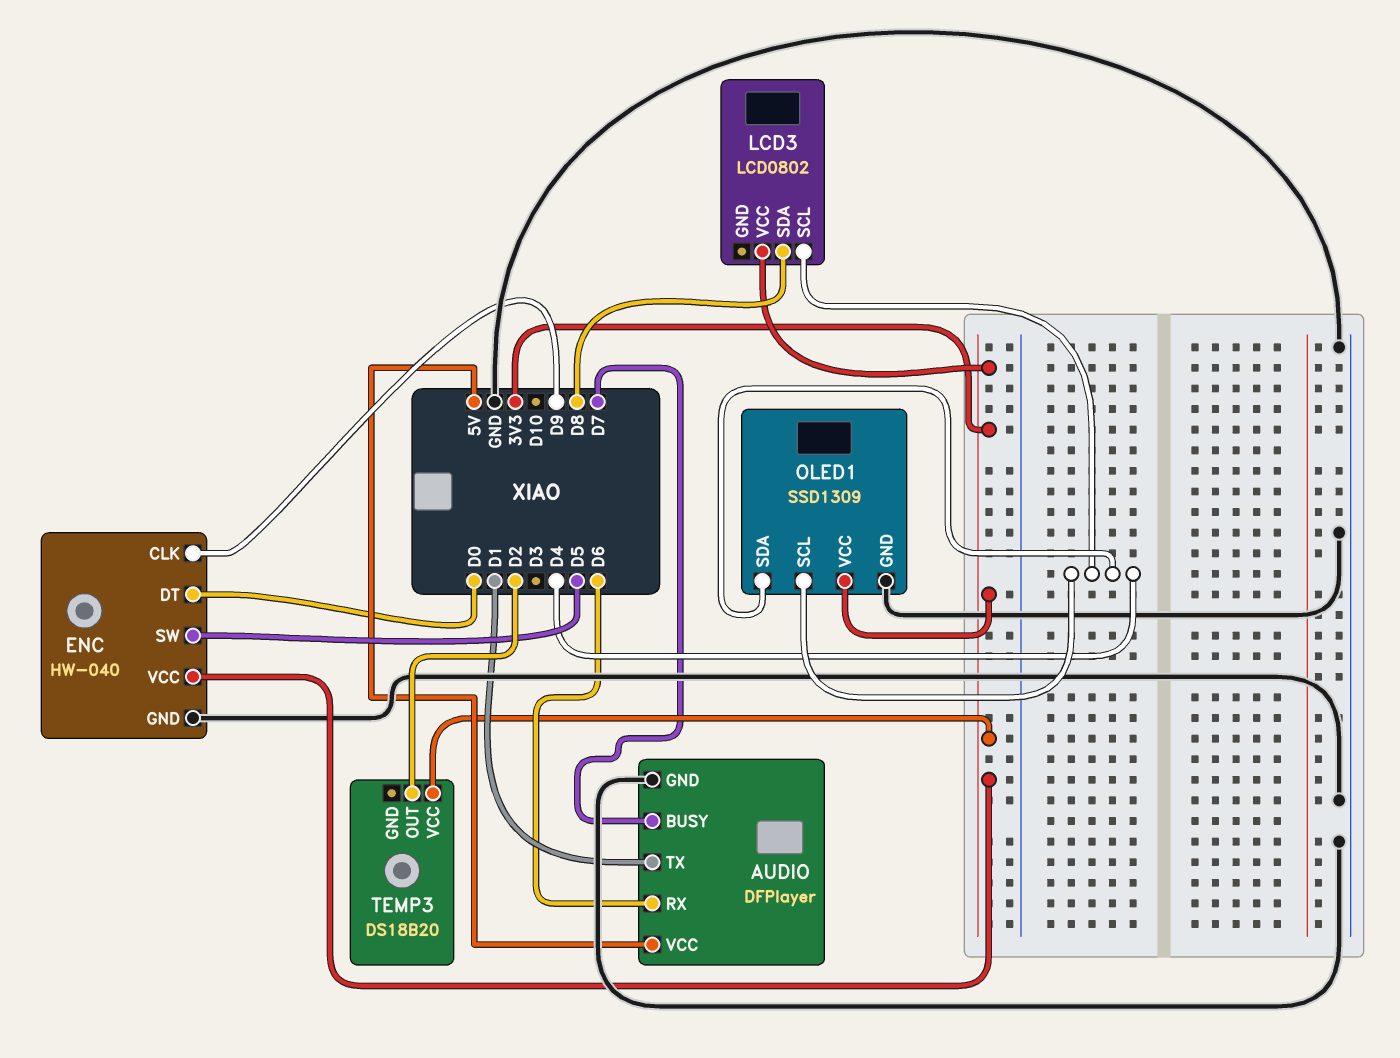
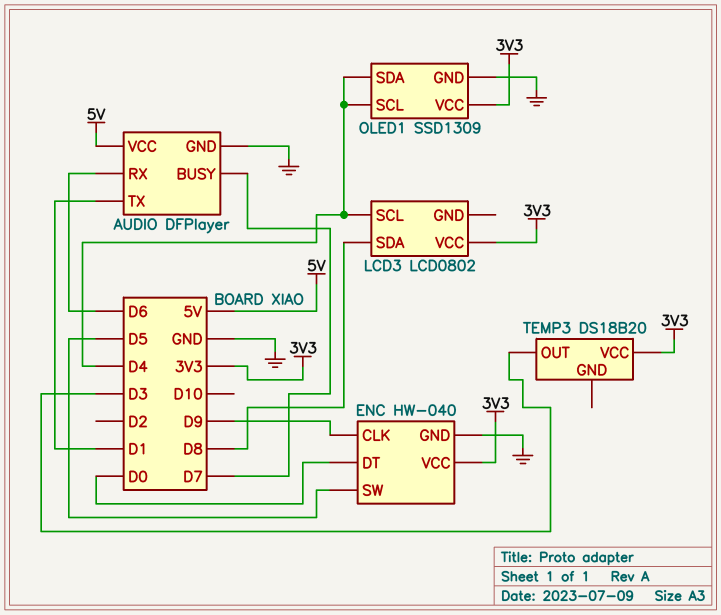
TEMP3 pin OUT: D2 -> D3

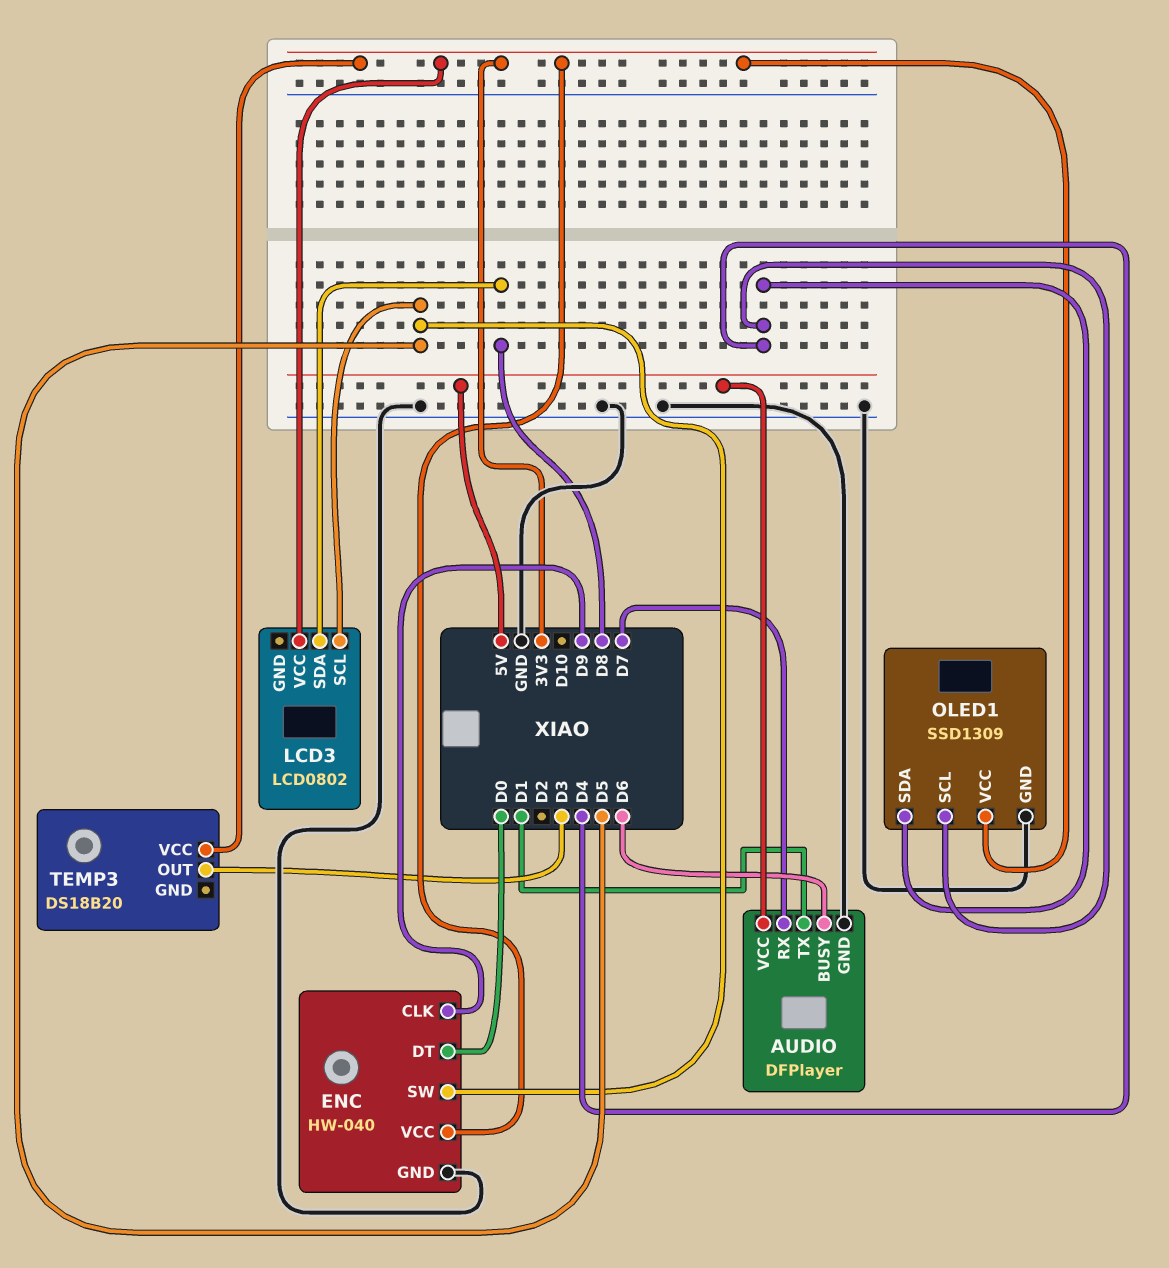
AUDIO pin BUSY: D7 -> D6
AUDIO pin RX: D6 -> D7
LCD3 pin SCL: D4 -> D5

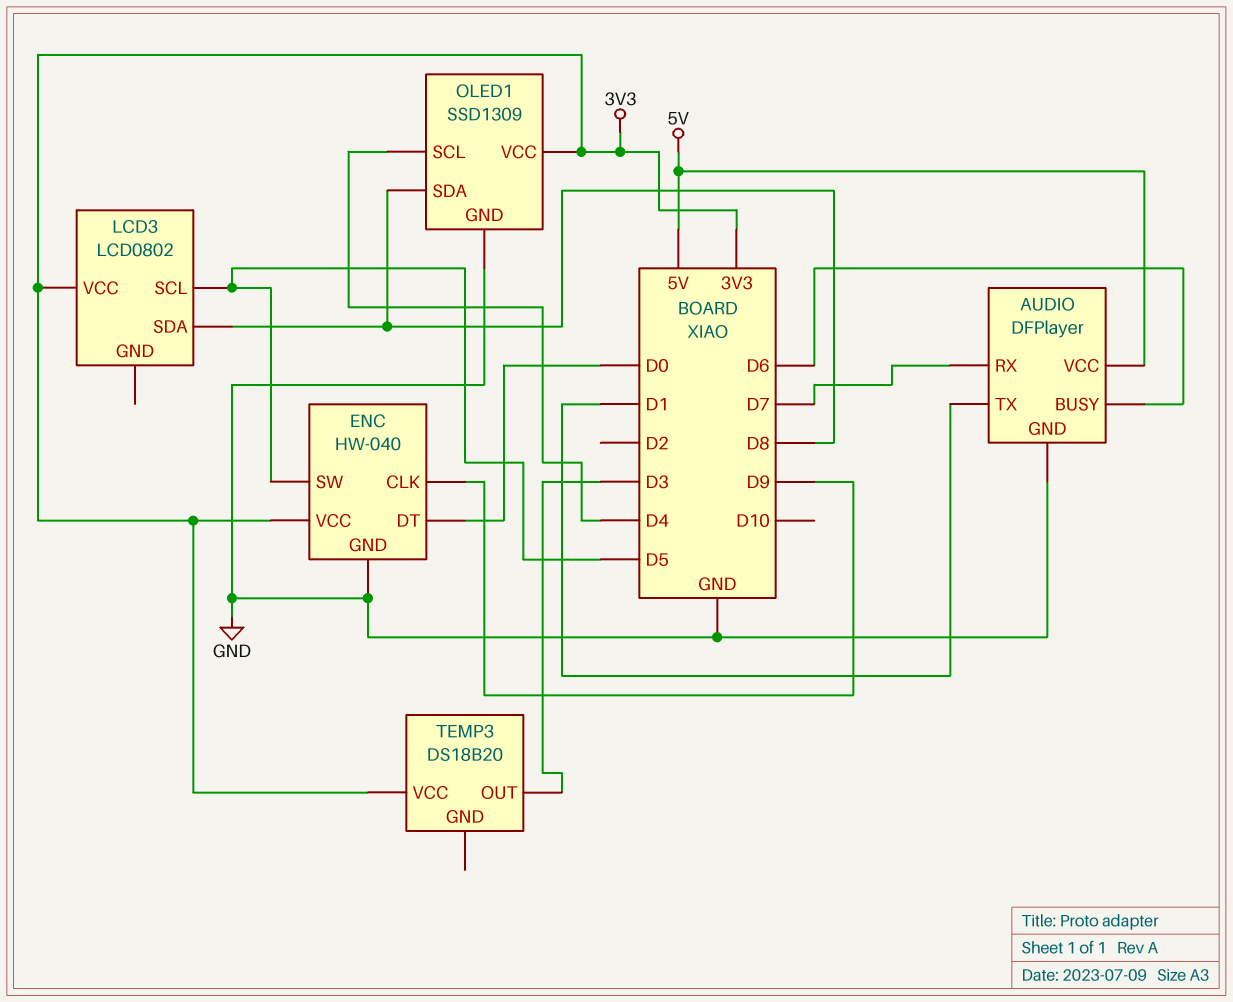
OLED1 pin SDA: D4 -> D8

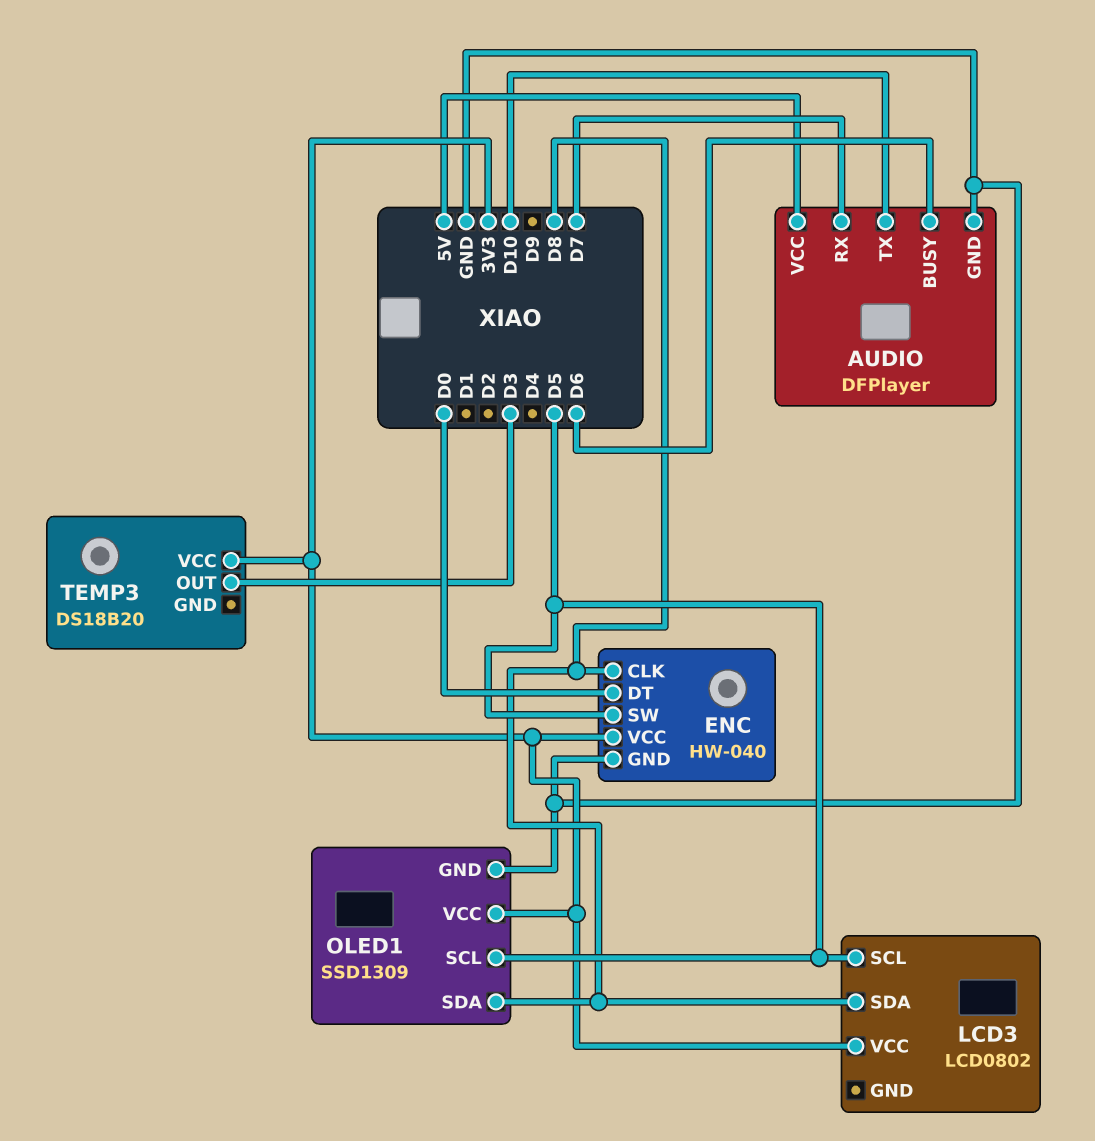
AUDIO pin TX: D1 -> D10
ENC pin CLK: D9 -> D8
OLED1 pin SCL: D4 -> D5

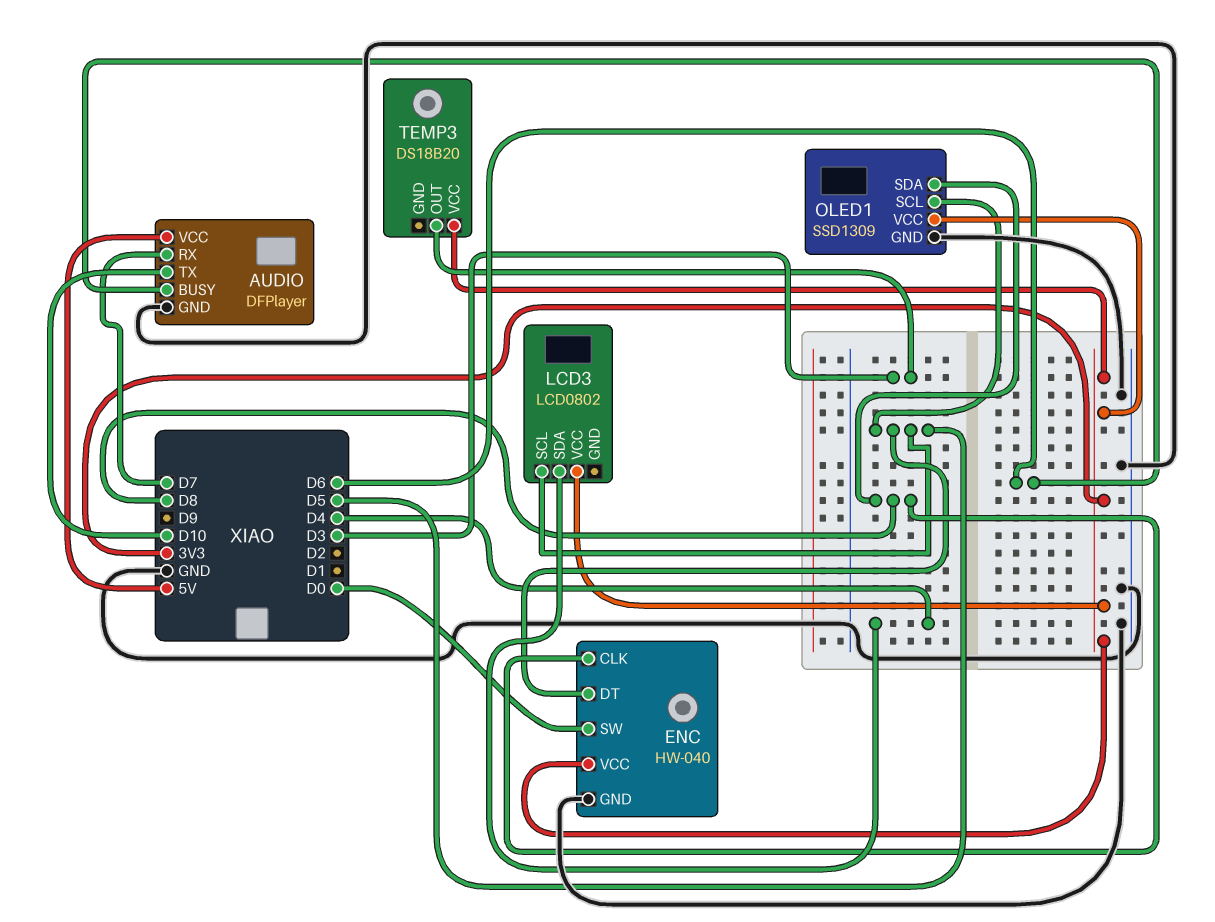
ENC pin DT: D0 -> D5
ENC pin SW: D5 -> D0
LCD3 pin SDA: D8 -> D4

